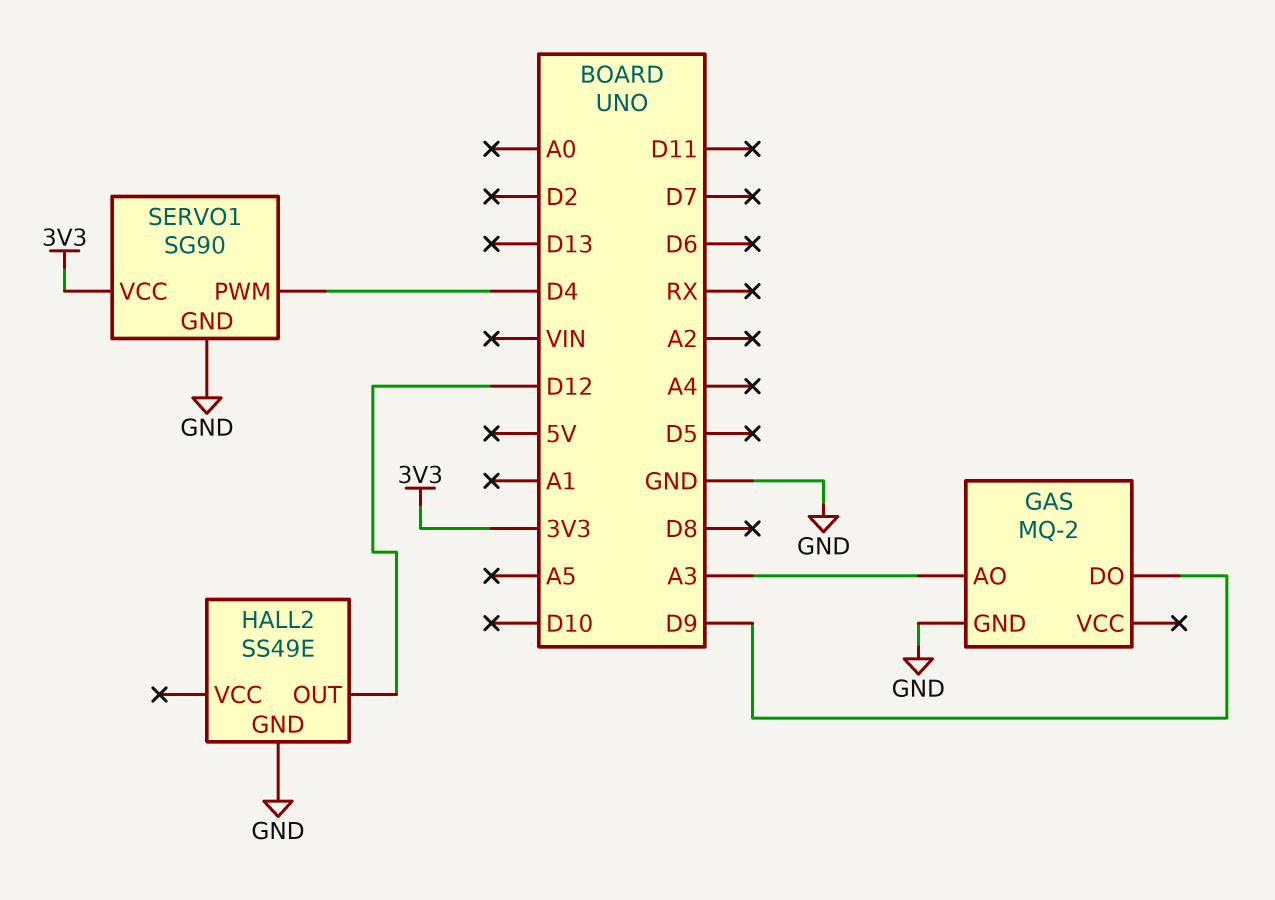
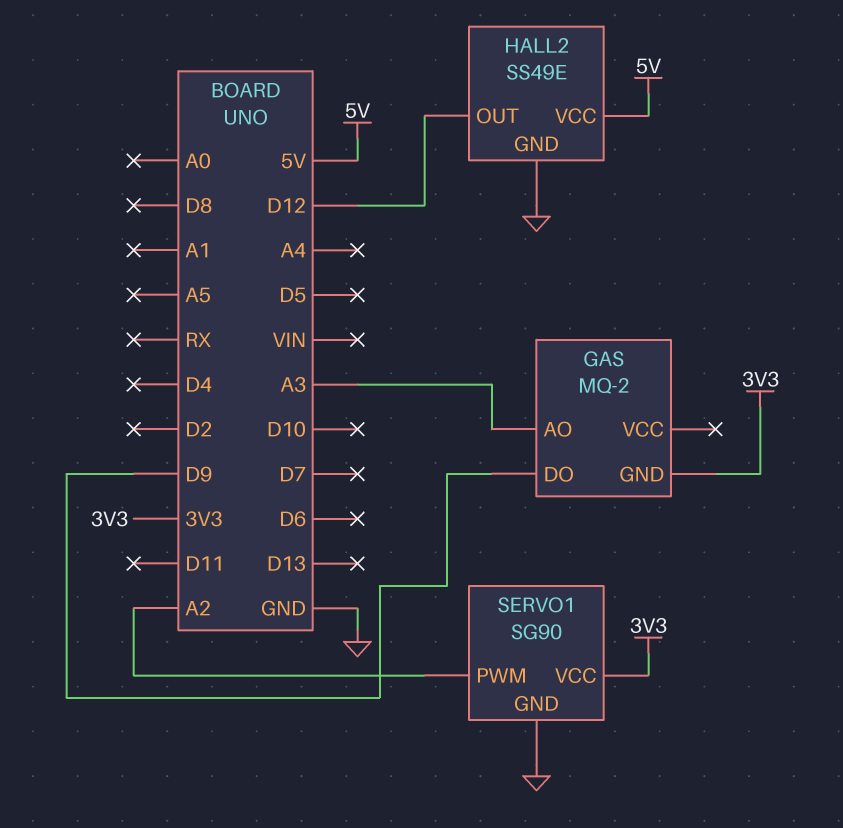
GAS pin GND: GND -> 3V3
HALL2 pin VCC: none -> 5V
SERVO1 pin PWM: D4 -> A2

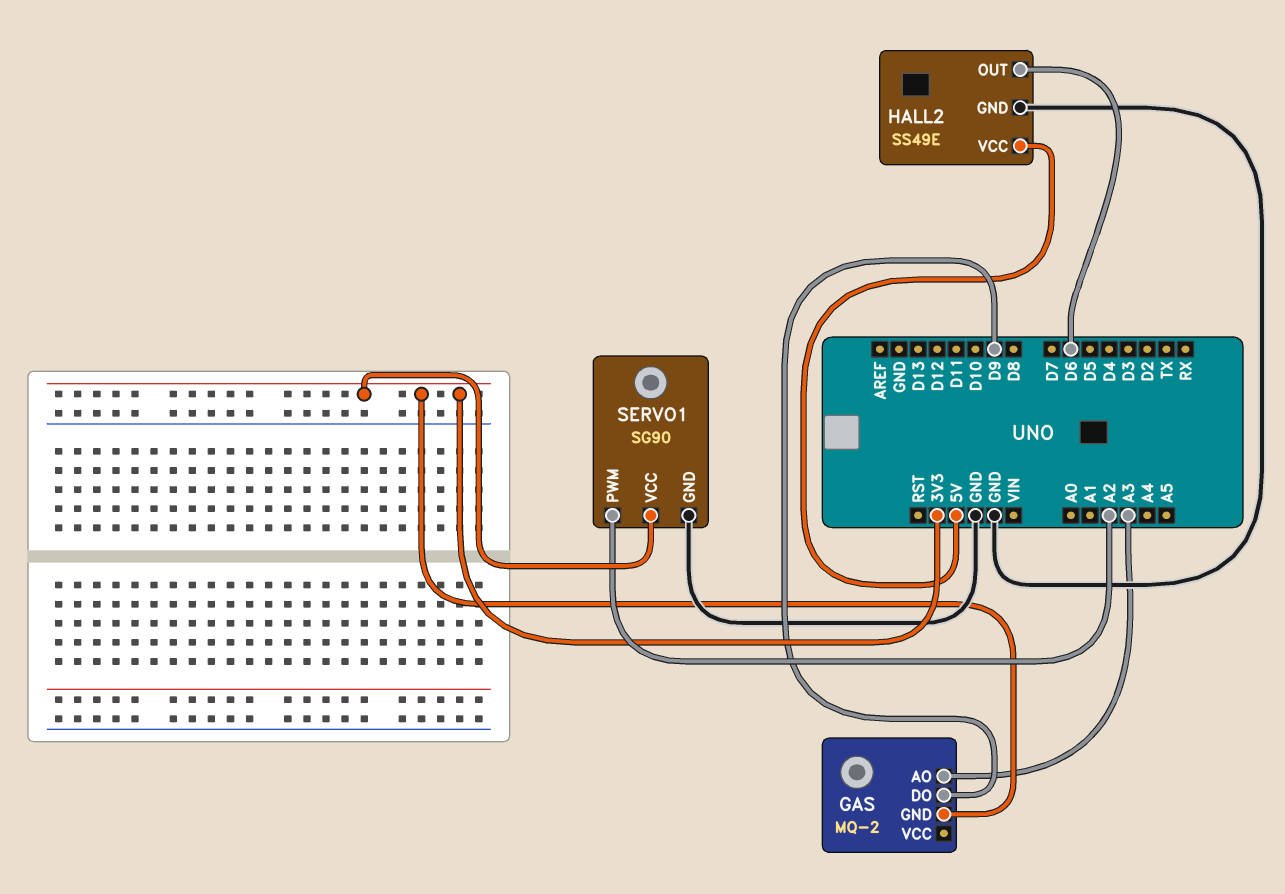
HALL2 pin OUT: D12 -> D6

